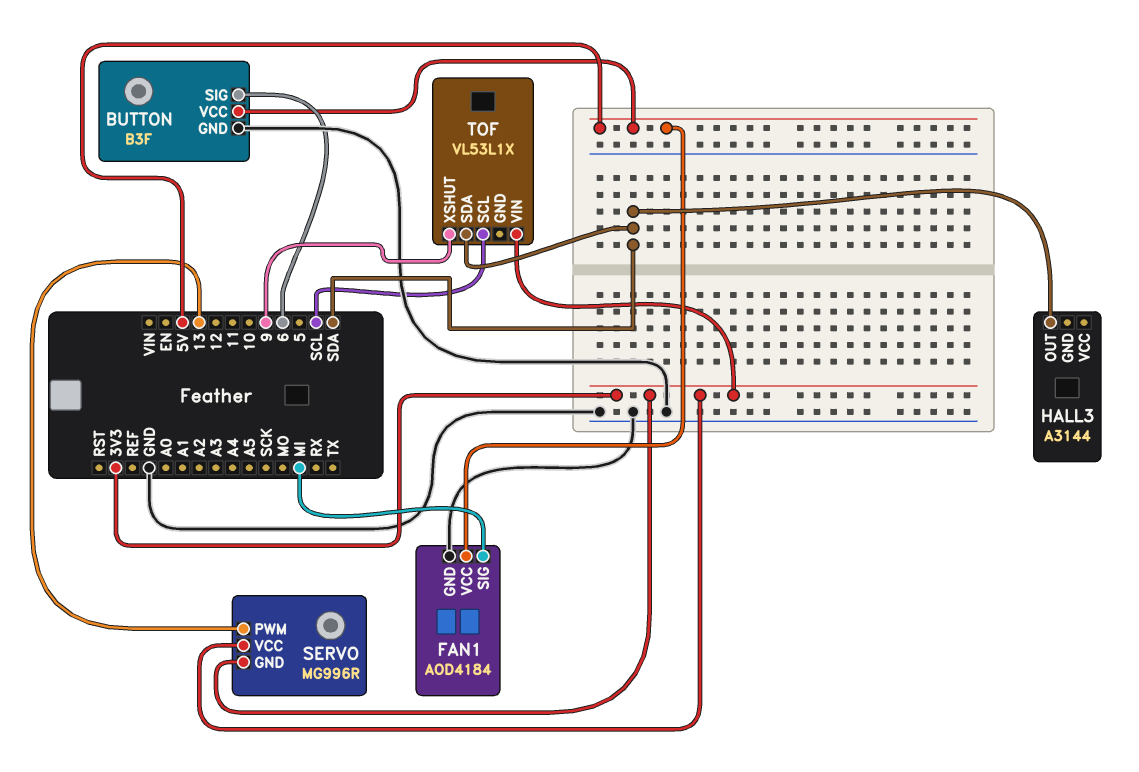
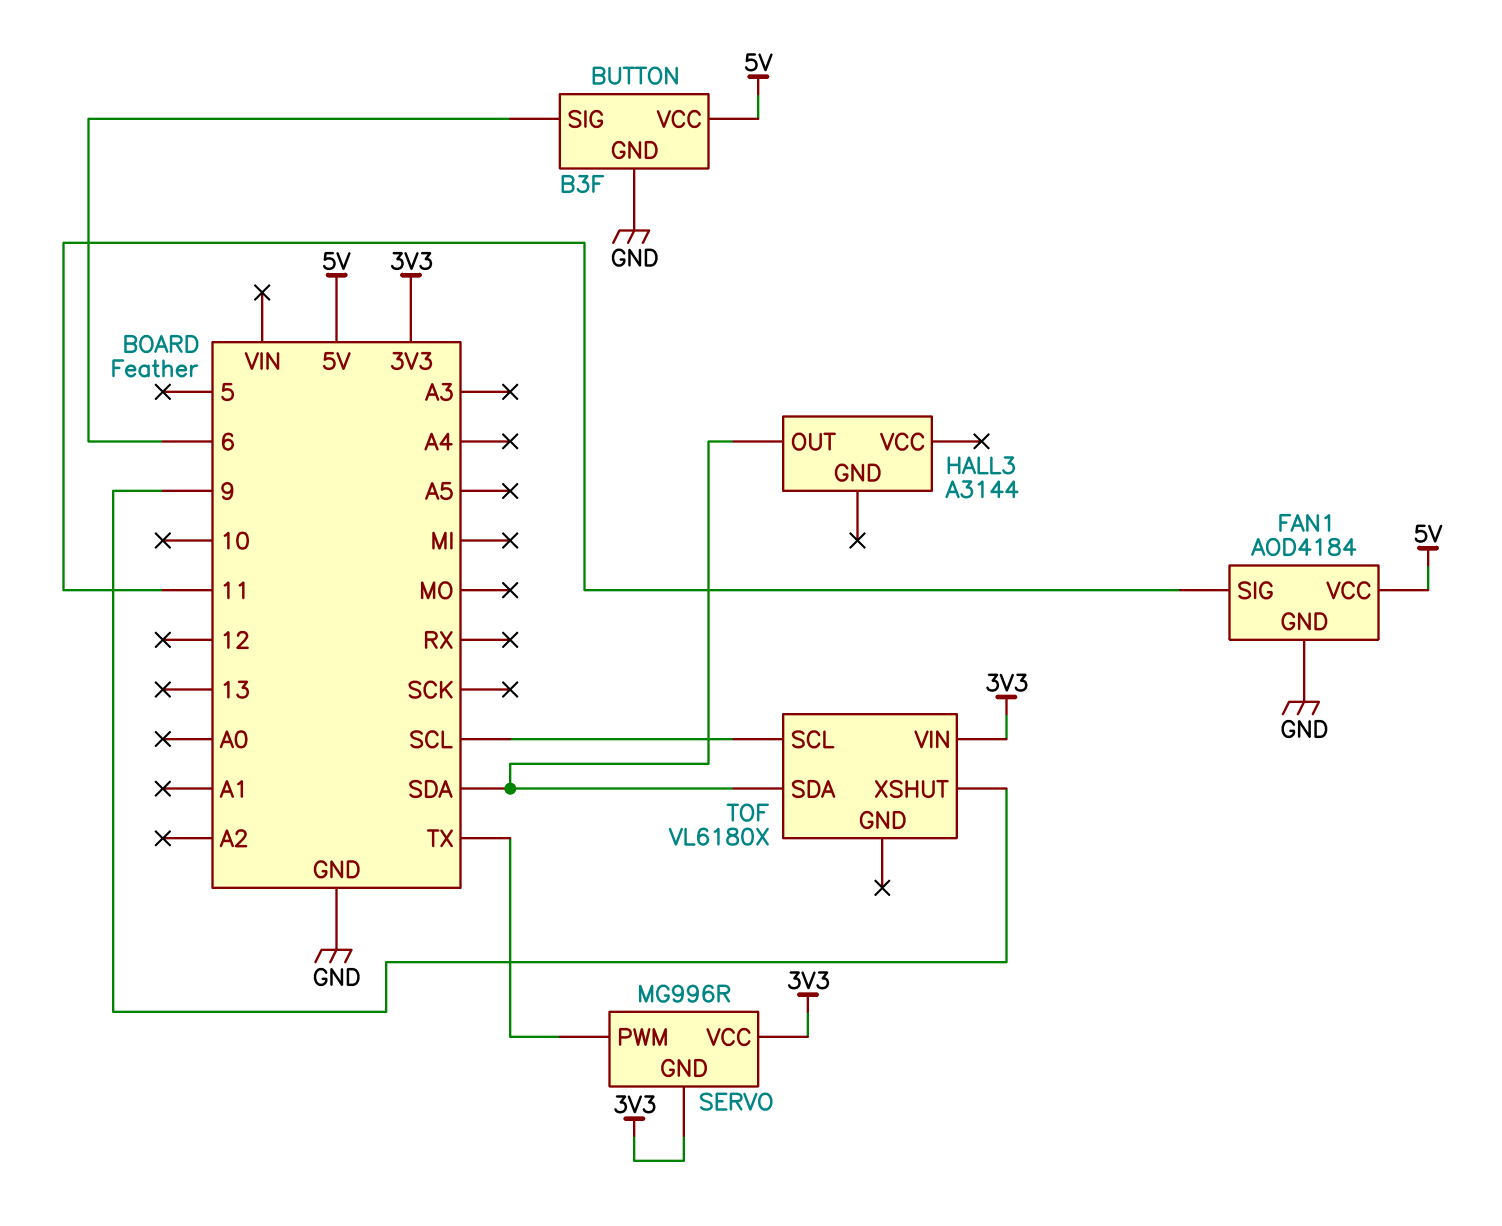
FAN1 pin SIG: MI -> 11
SERVO pin PWM: 13 -> TX
TOF: VL53L1X -> VL6180X

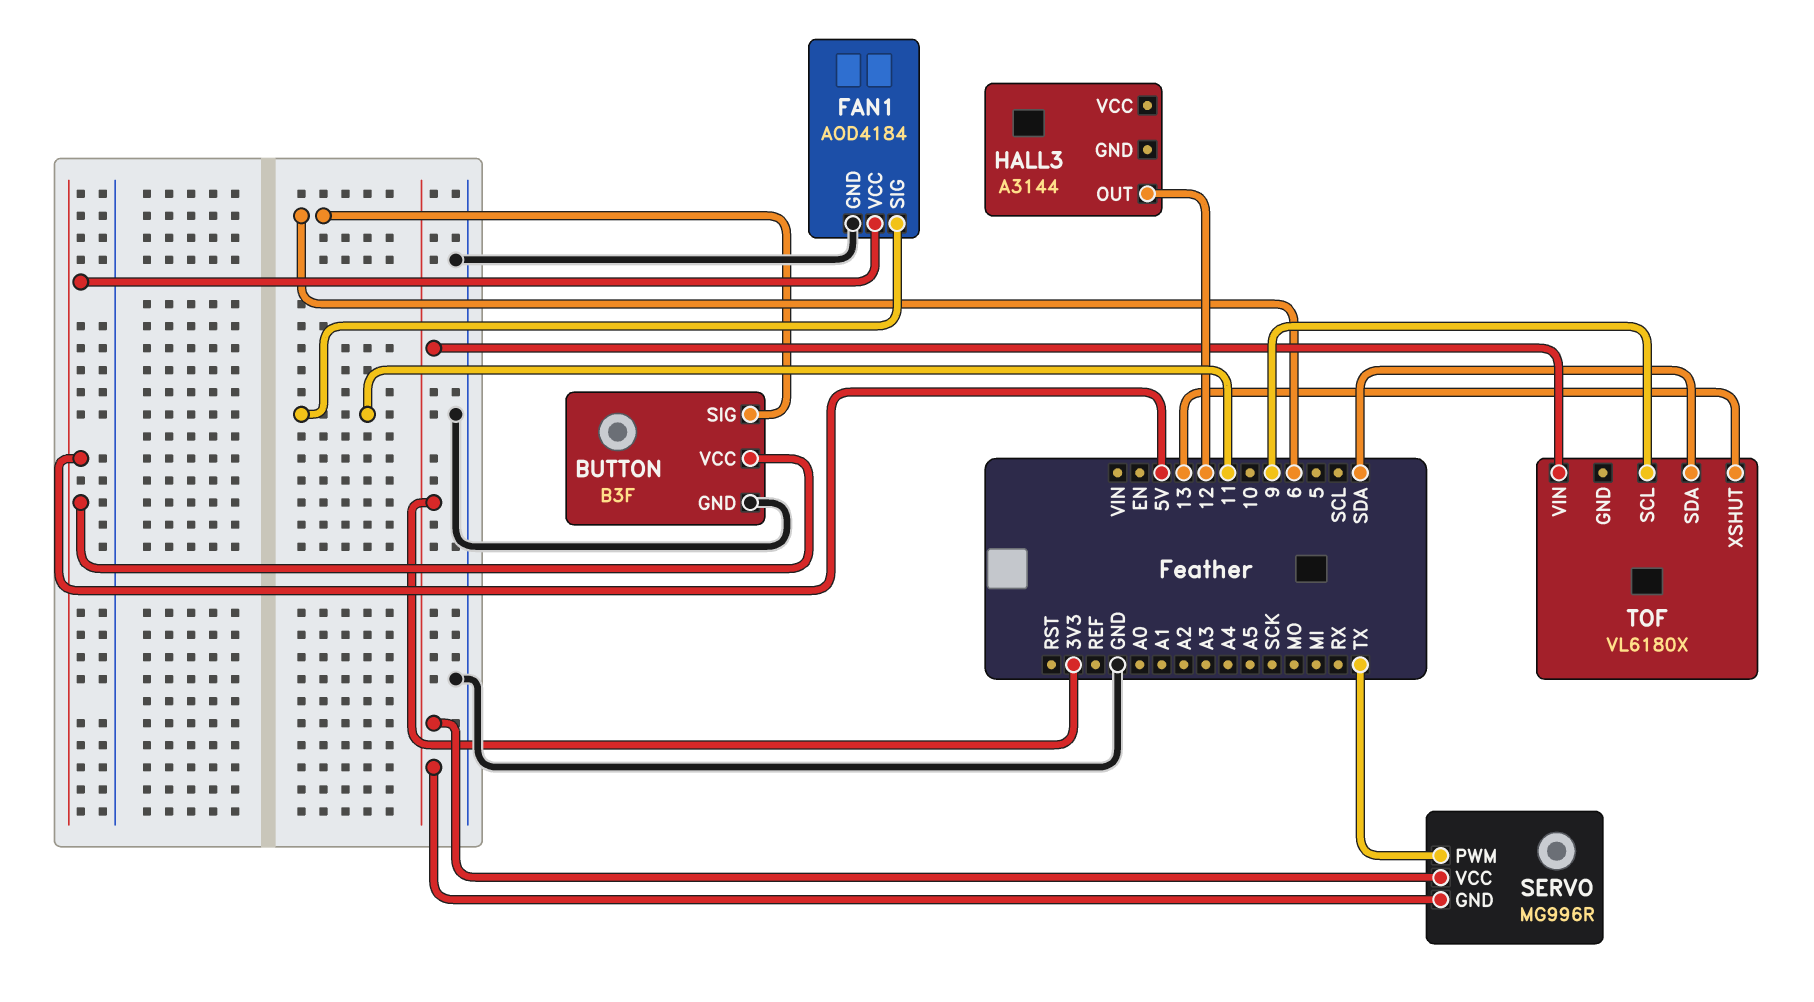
HALL3 pin OUT: SDA -> 12
TOF pin SCL: SCL -> 9
TOF pin XSHUT: 9 -> 13

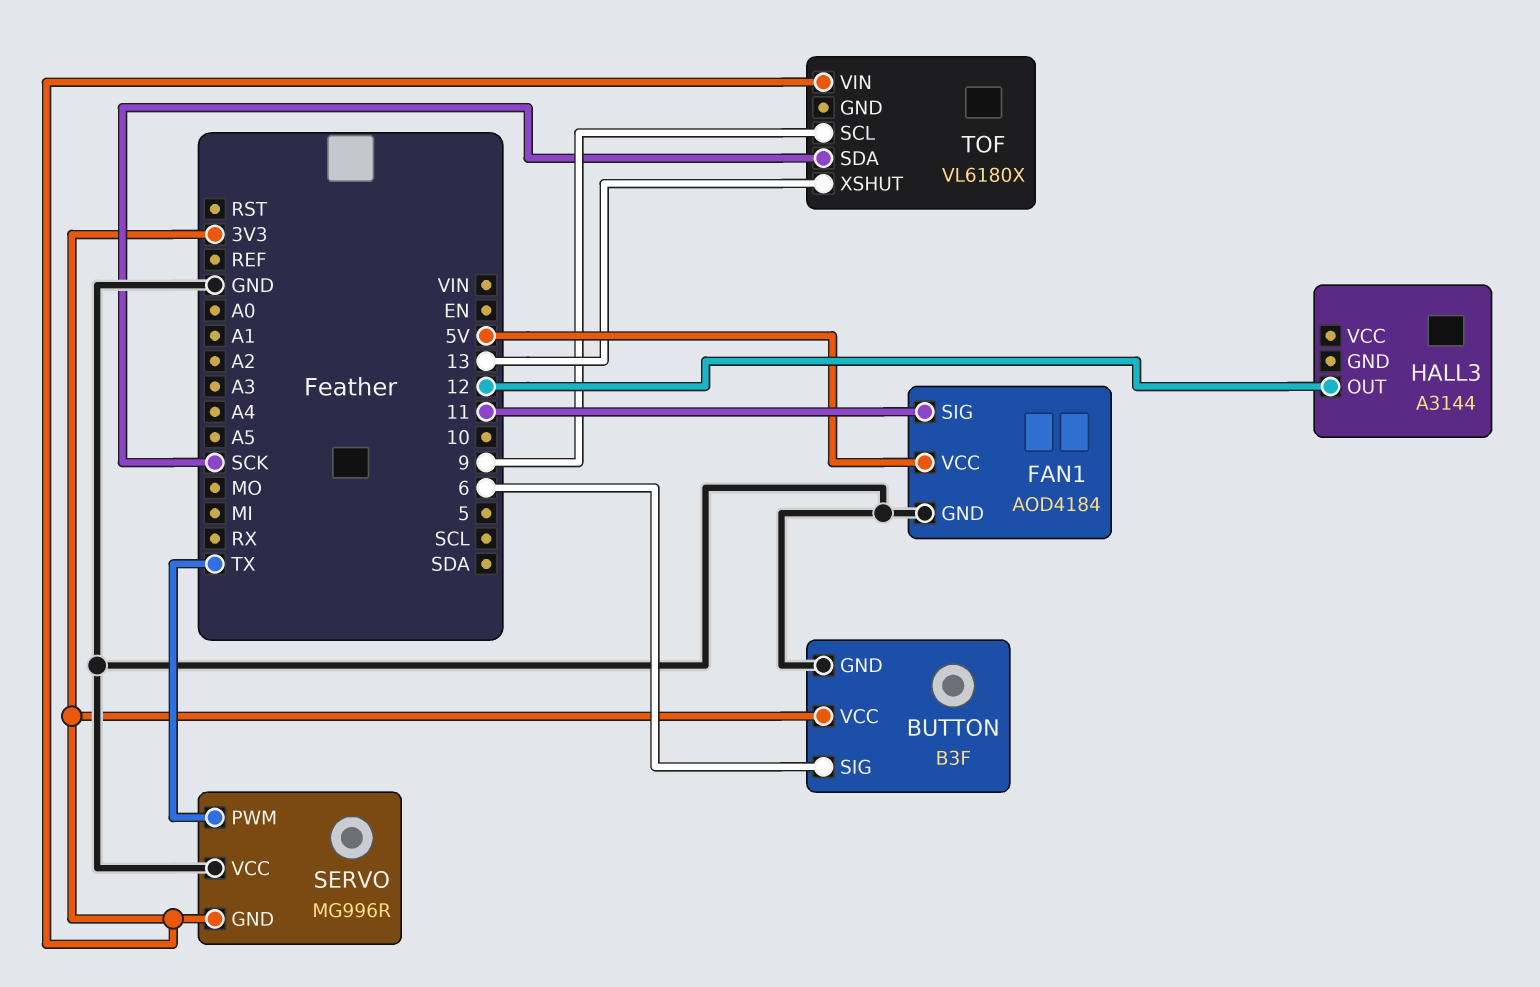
BUTTON pin VCC: 5V -> 3V3
SERVO pin VCC: 3V3 -> GND
TOF pin SDA: SDA -> SCK

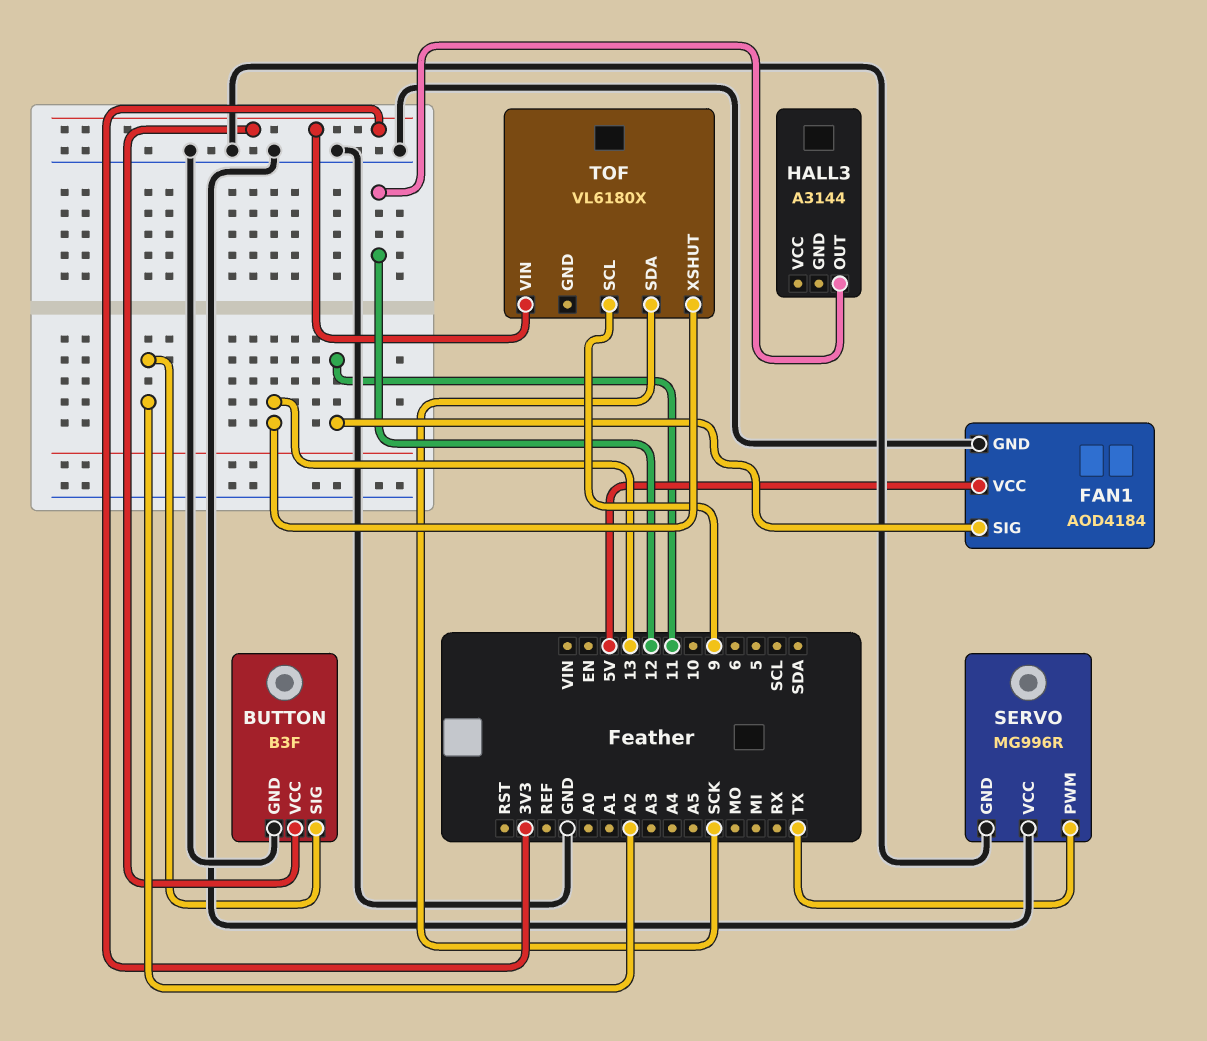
BUTTON pin SIG: 6 -> A2
SERVO pin GND: 3V3 -> GND

